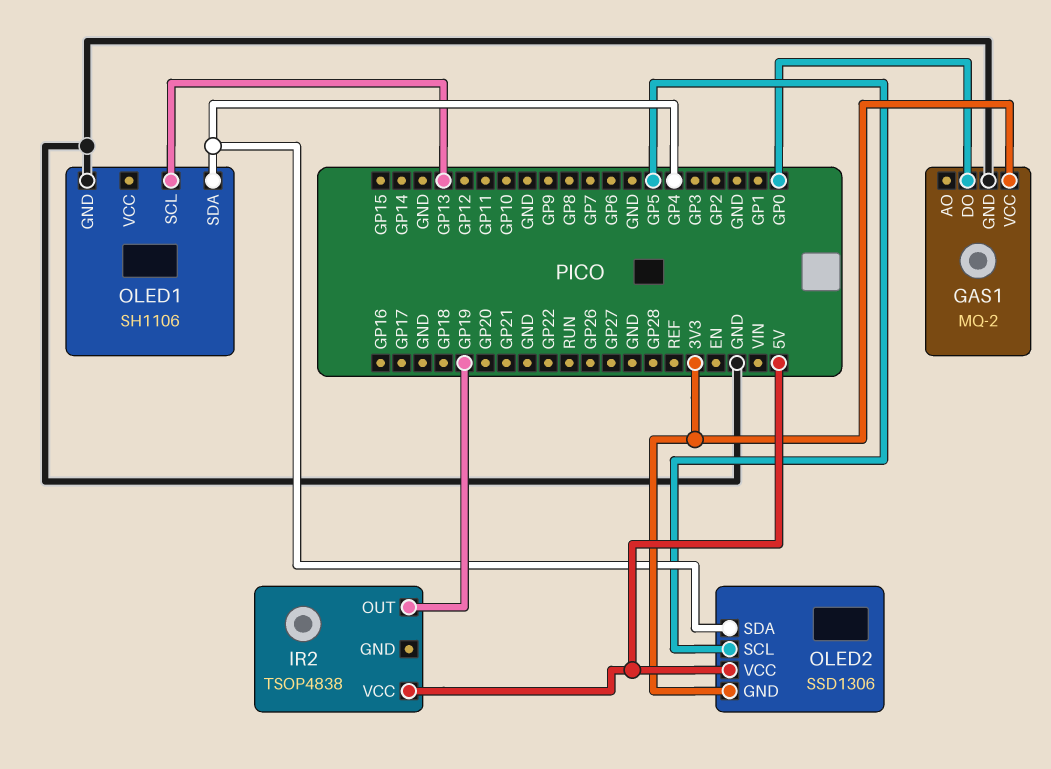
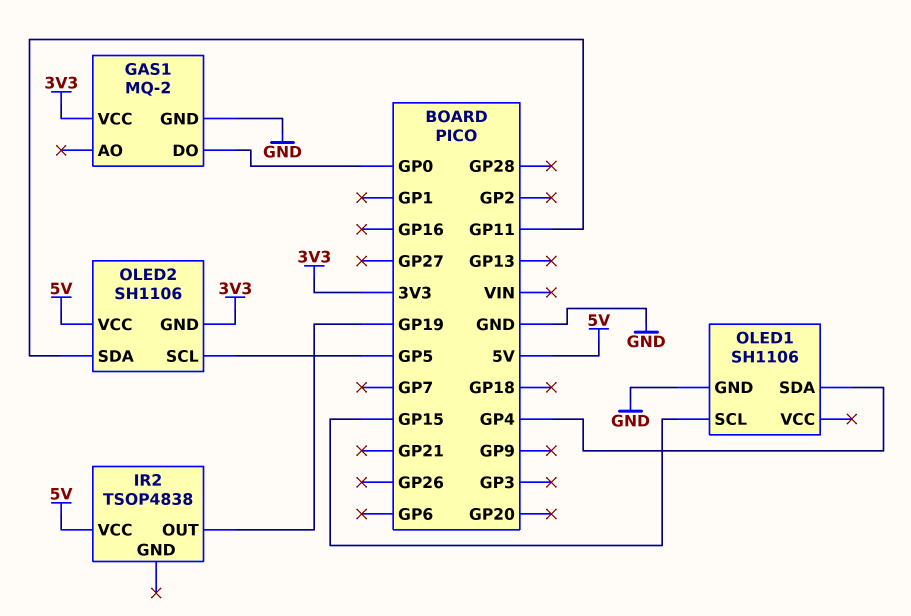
OLED1 pin SCL: GP13 -> GP15
OLED2: SSD1306 -> SH1106
OLED2 pin SDA: GP4 -> GP11

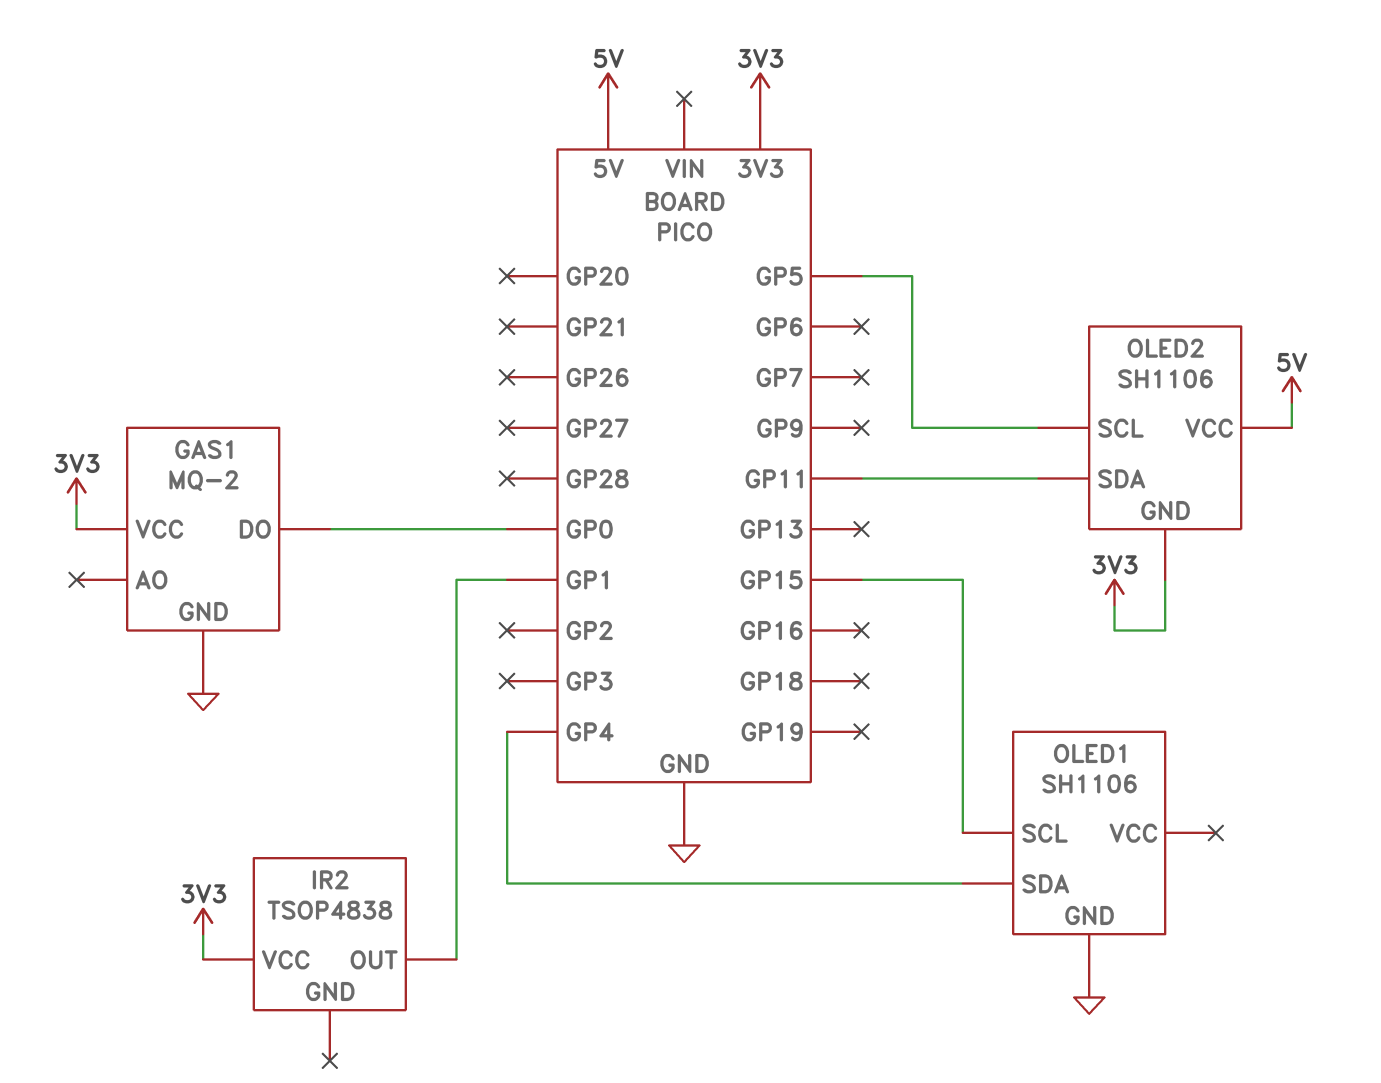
IR2 pin OUT: GP19 -> GP1
IR2 pin VCC: 5V -> 3V3

